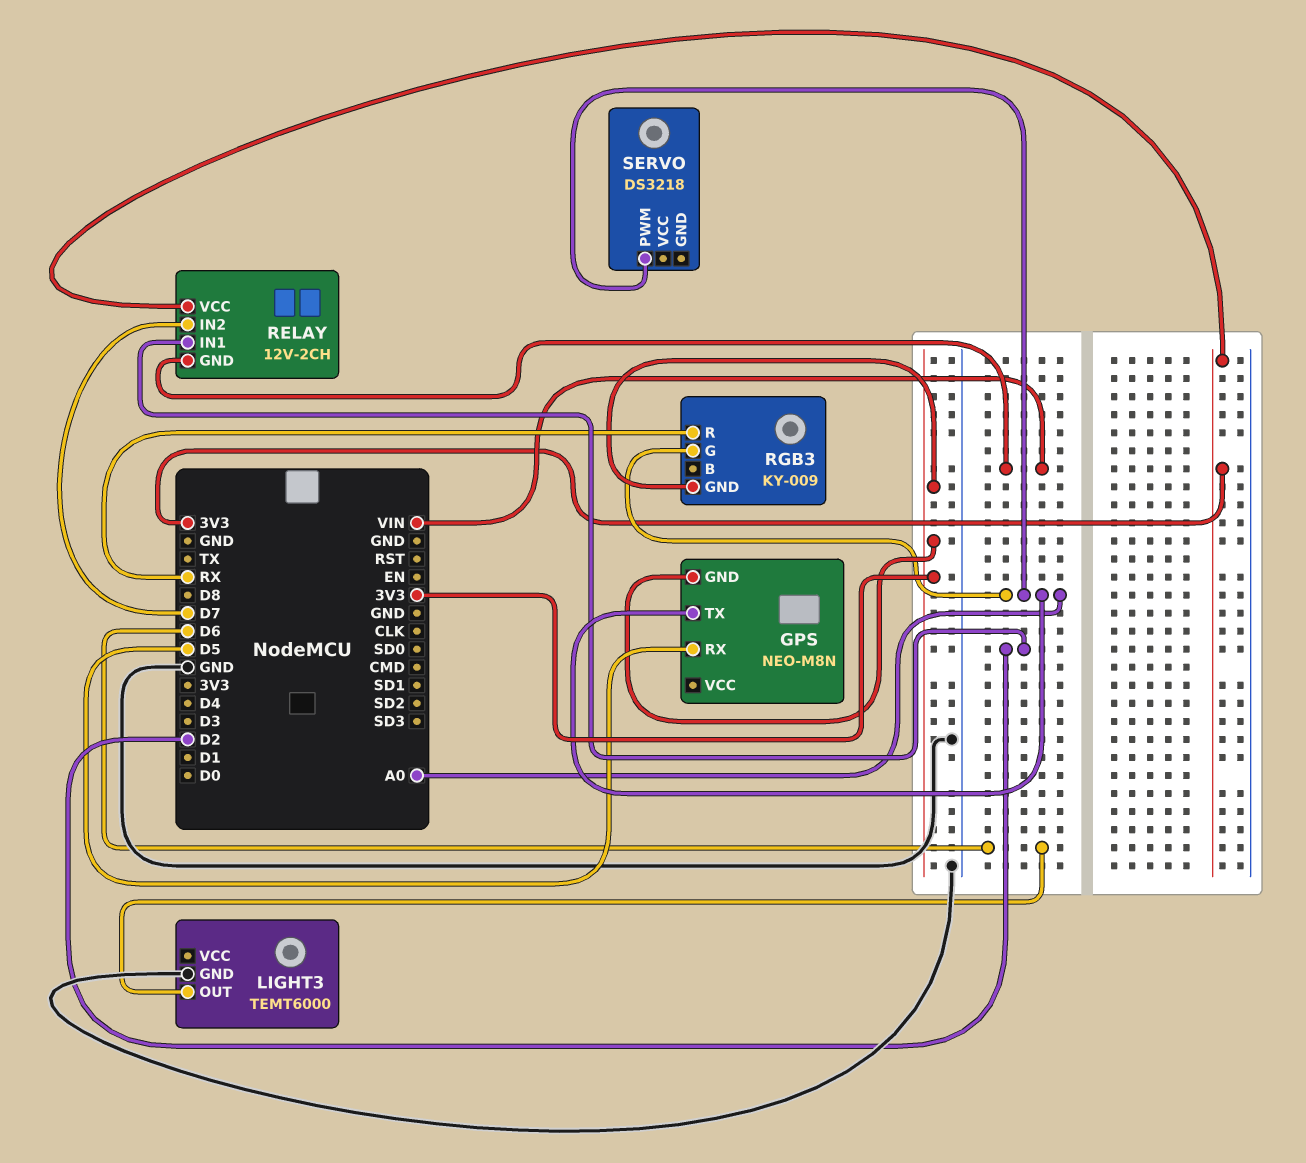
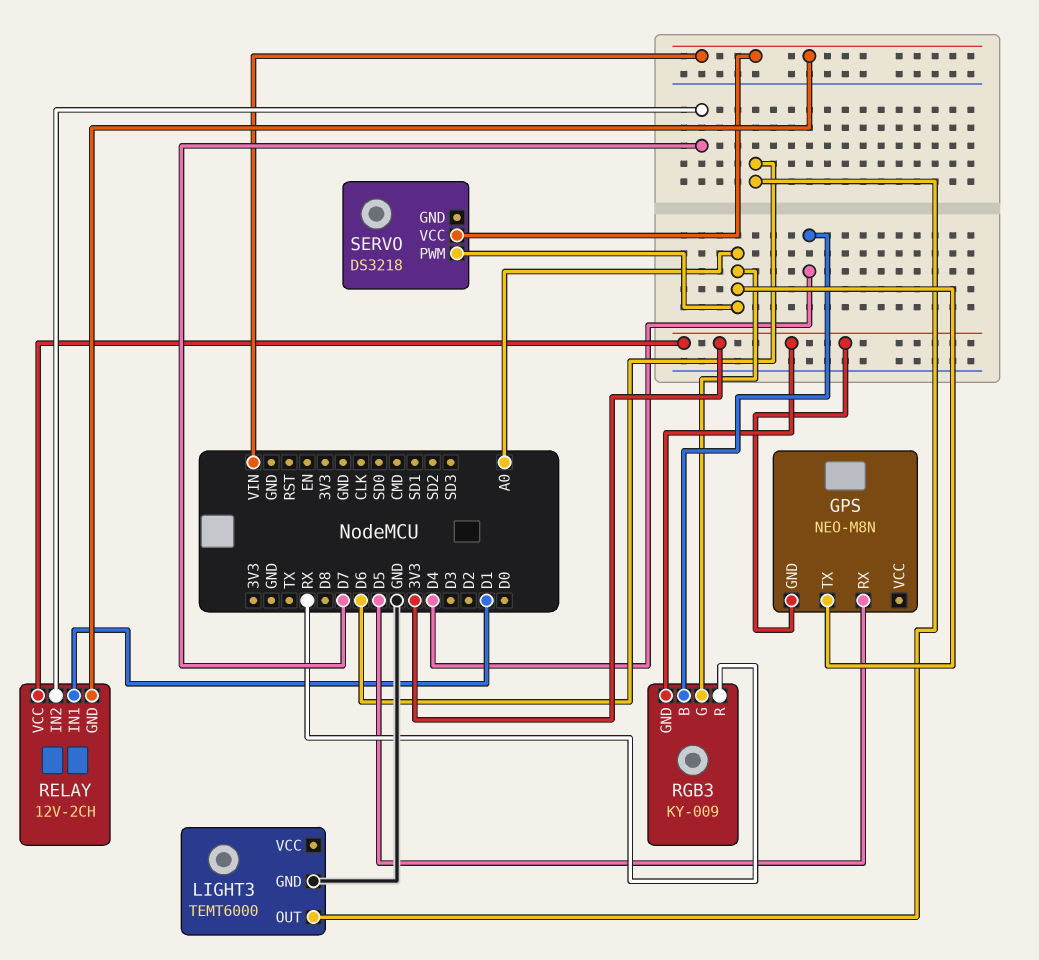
RELAY pin IN1: D2 -> D1
RGB3 pin B: none -> D4
SERVO pin VCC: none -> VIN

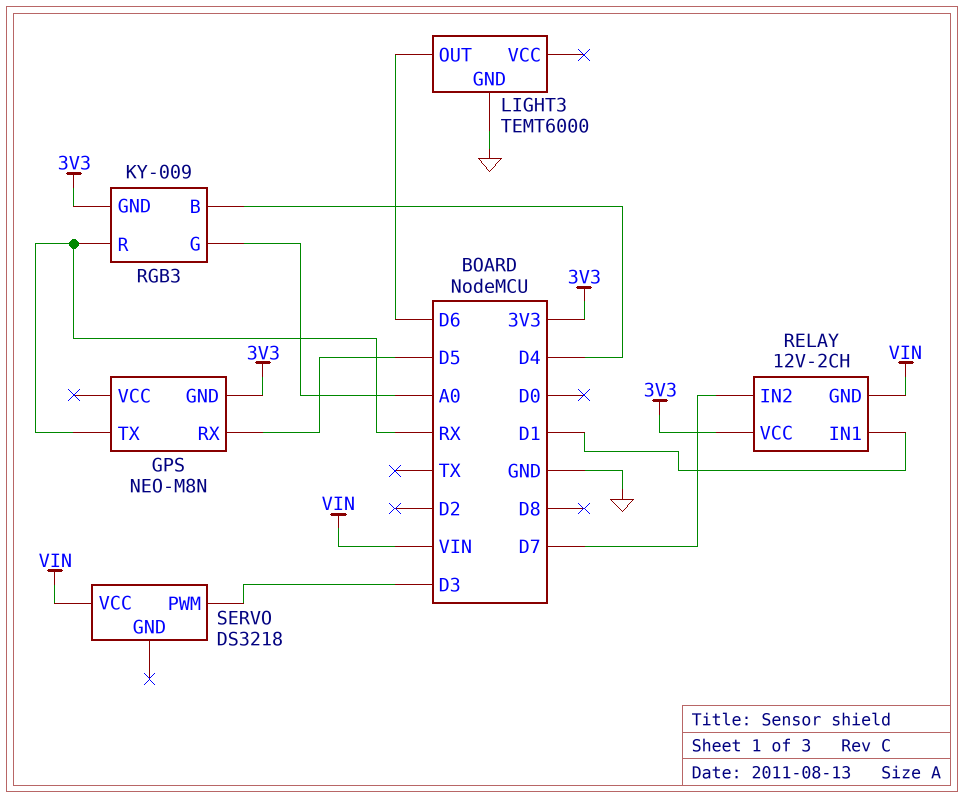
GPS pin TX: A0 -> RX
SERVO pin PWM: A0 -> D3

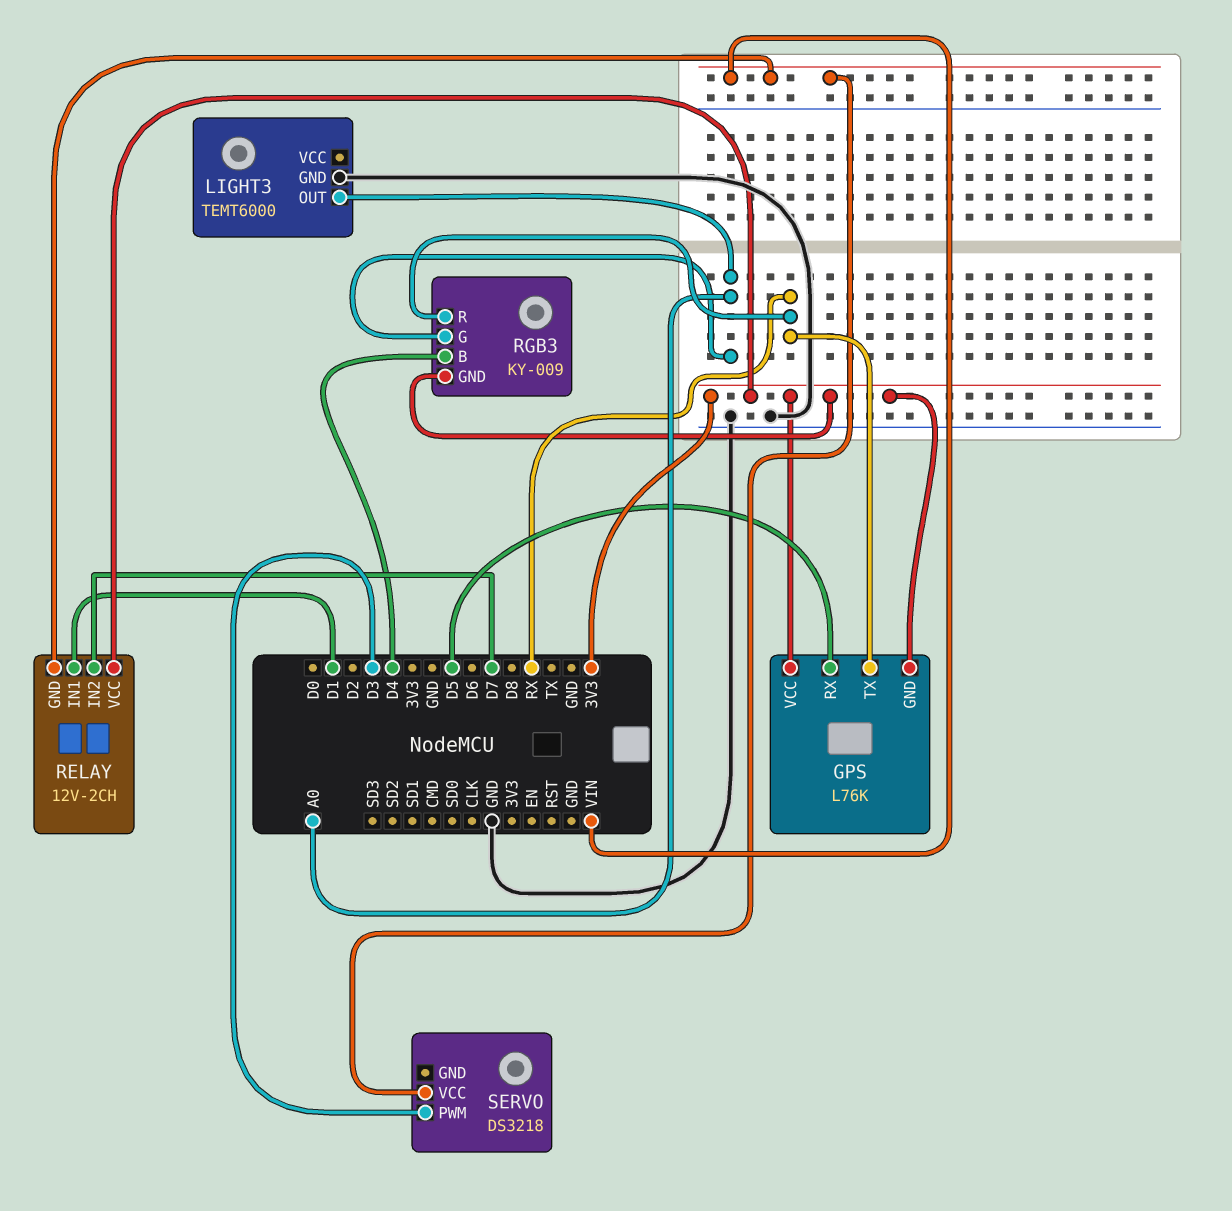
GPS: NEO-M8N -> L76K
GPS pin VCC: none -> 3V3
LIGHT3 pin OUT: D6 -> A0

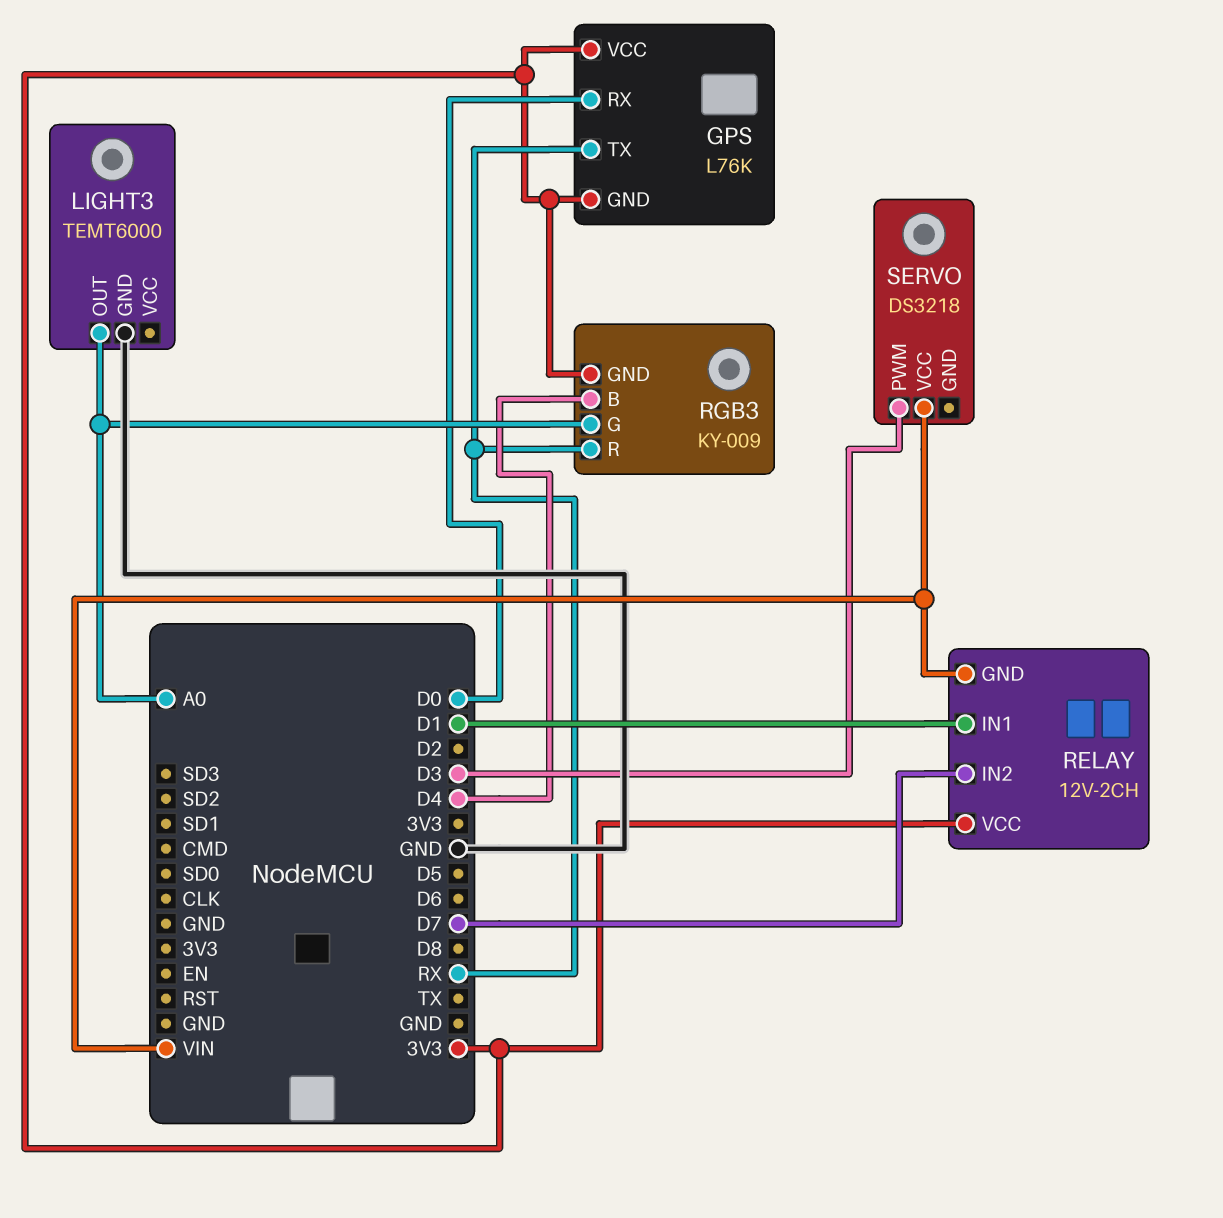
GPS pin RX: D5 -> D0

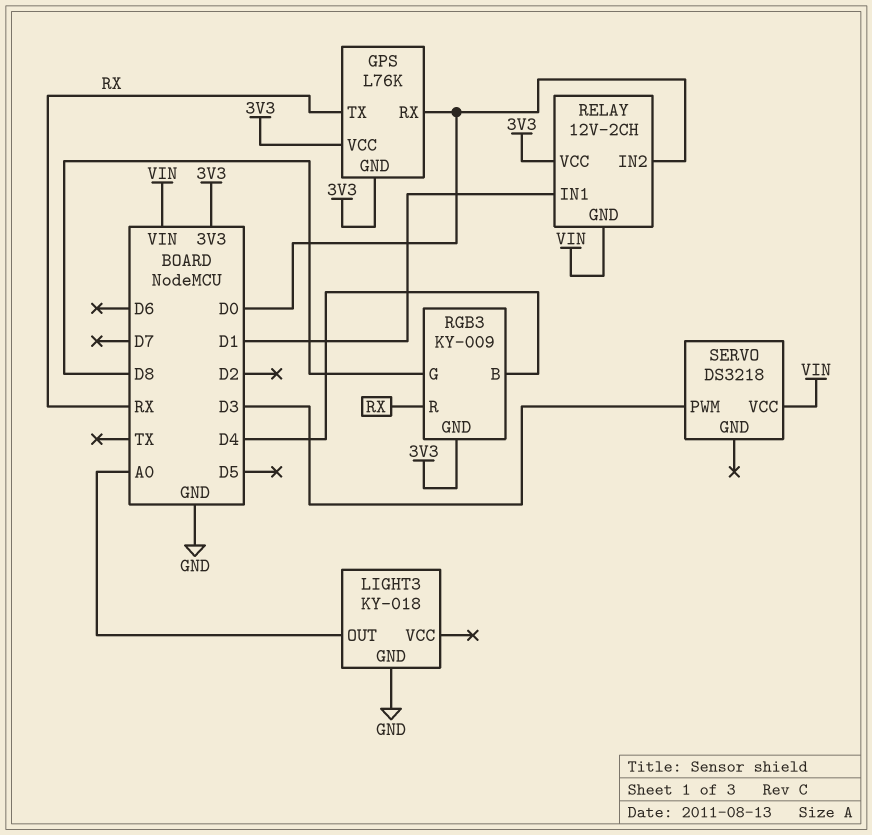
LIGHT3: TEMT6000 -> KY-018
RELAY pin IN2: D7 -> D0
RGB3 pin G: A0 -> D8

